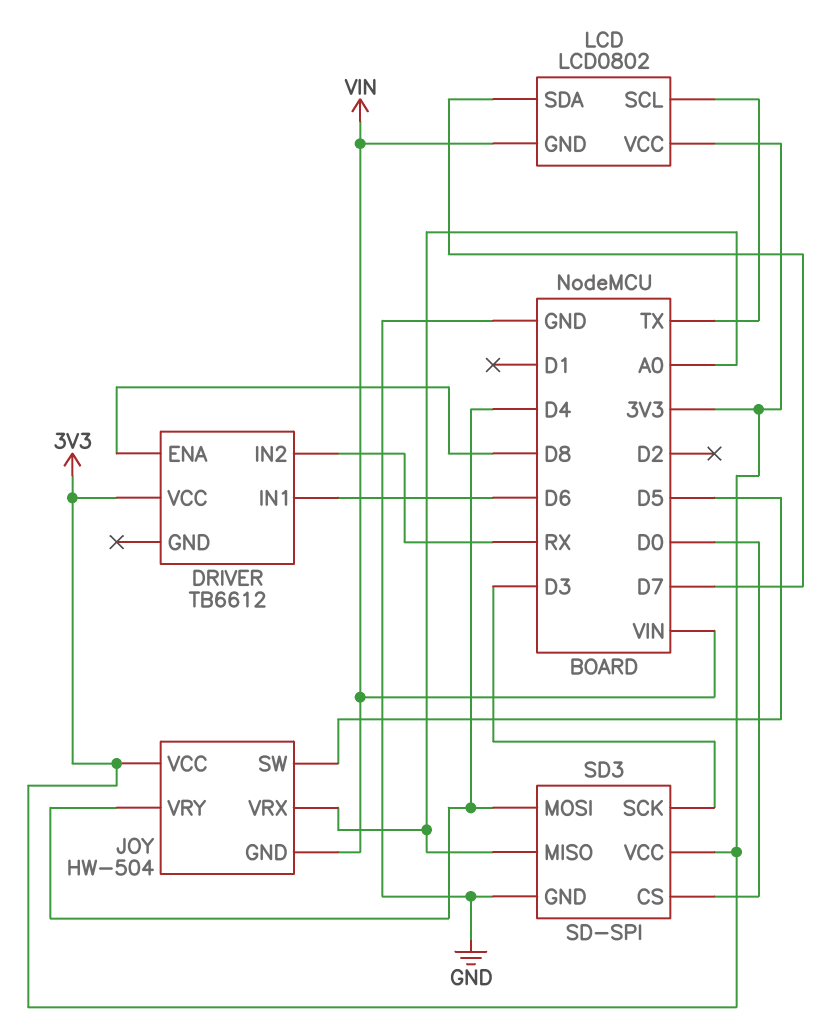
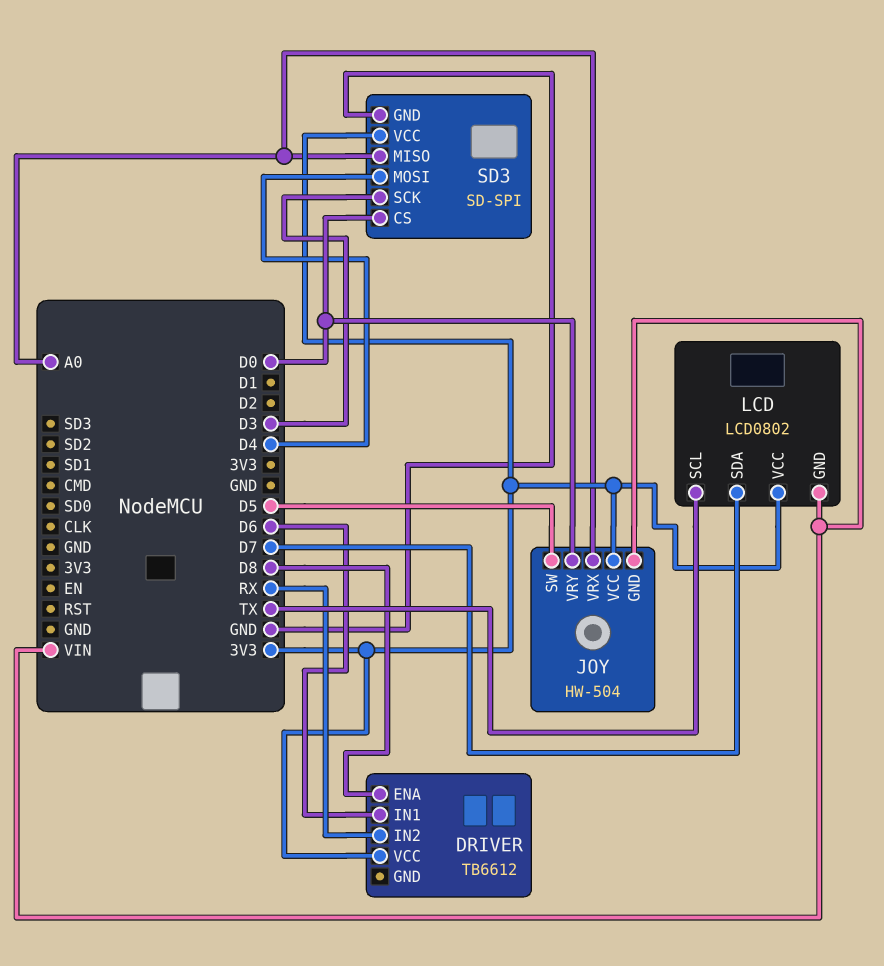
JOY pin VRY: D4 -> D0

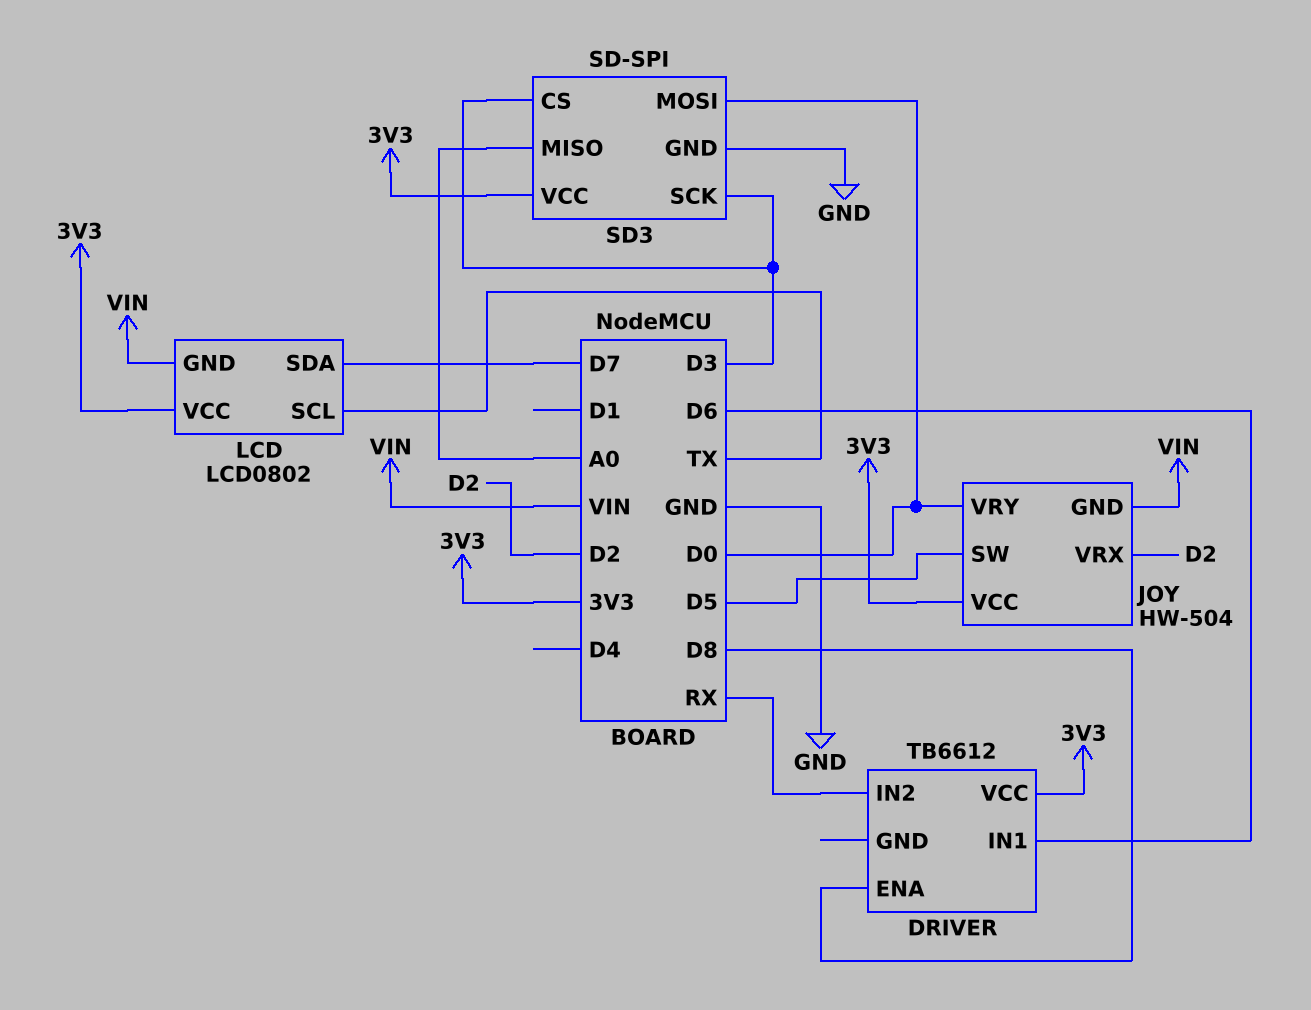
JOY pin VRX: A0 -> D2
SD3 pin CS: D0 -> D3
SD3 pin MOSI: D4 -> D0

